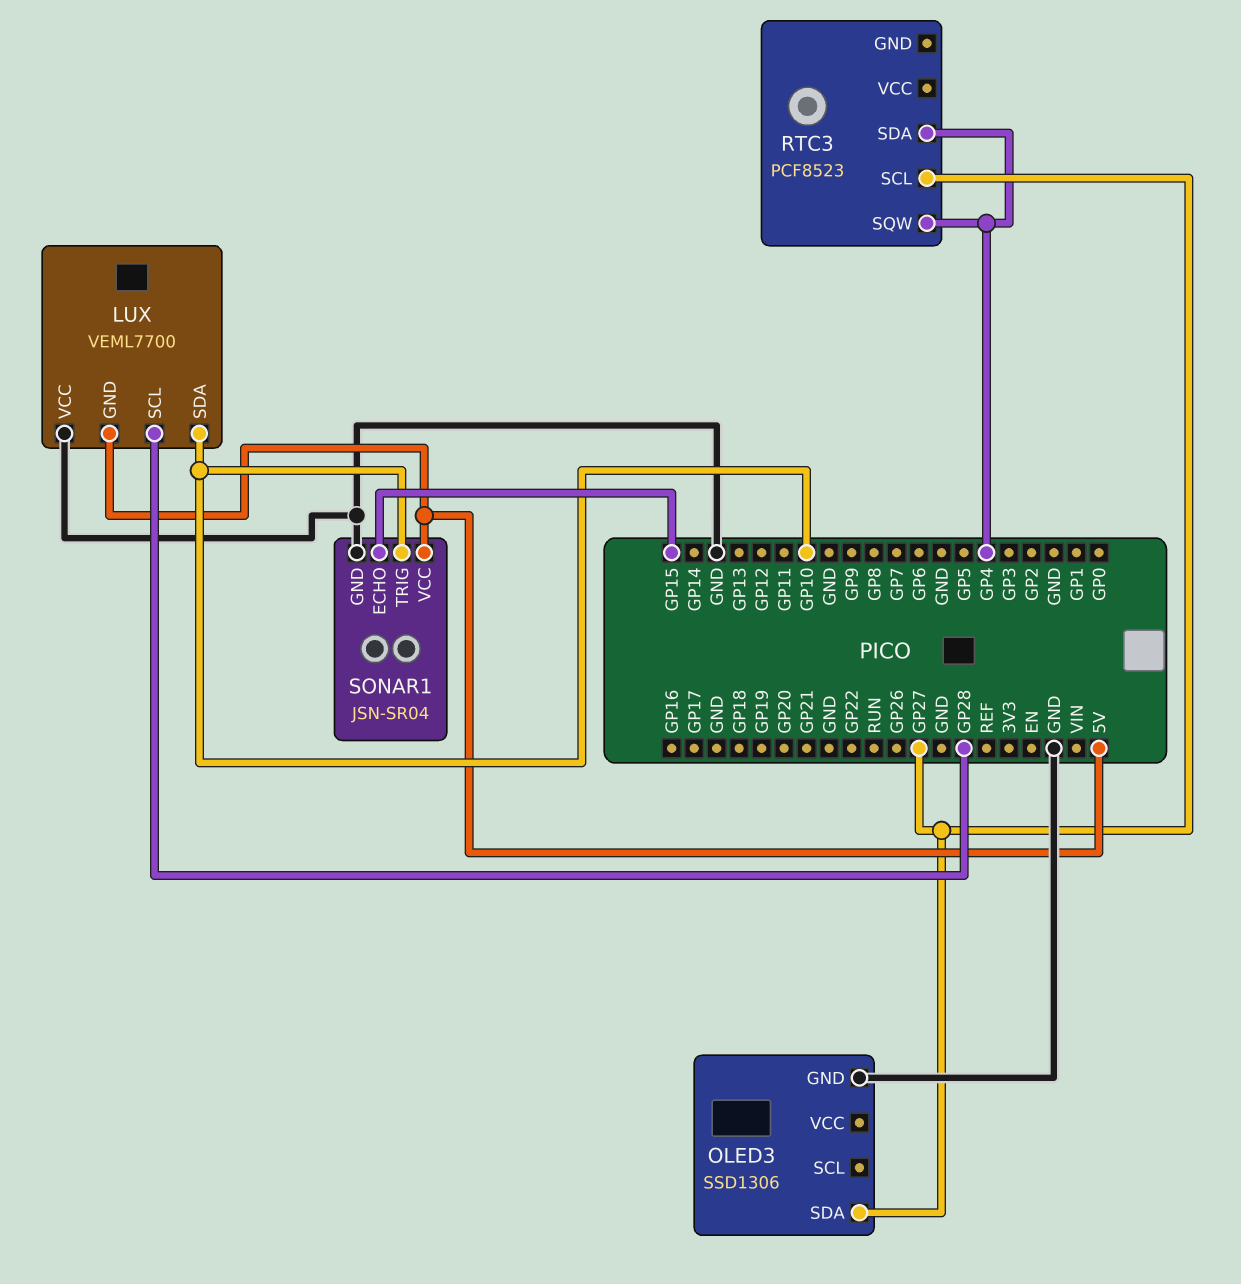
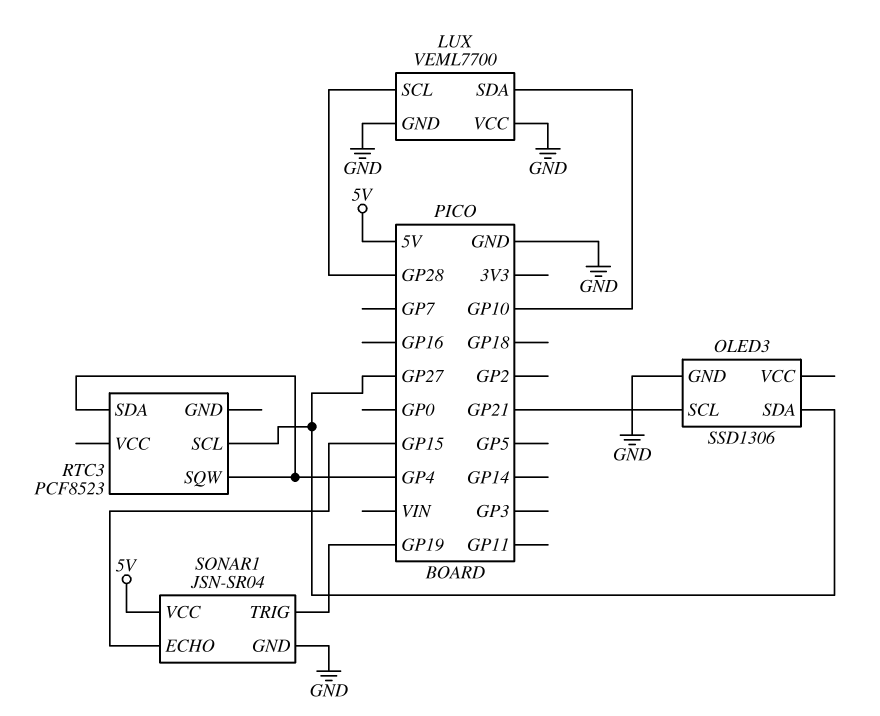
LUX pin GND: 5V -> GND
OLED3 pin SCL: none -> GP21
SONAR1 pin TRIG: GP10 -> GP19

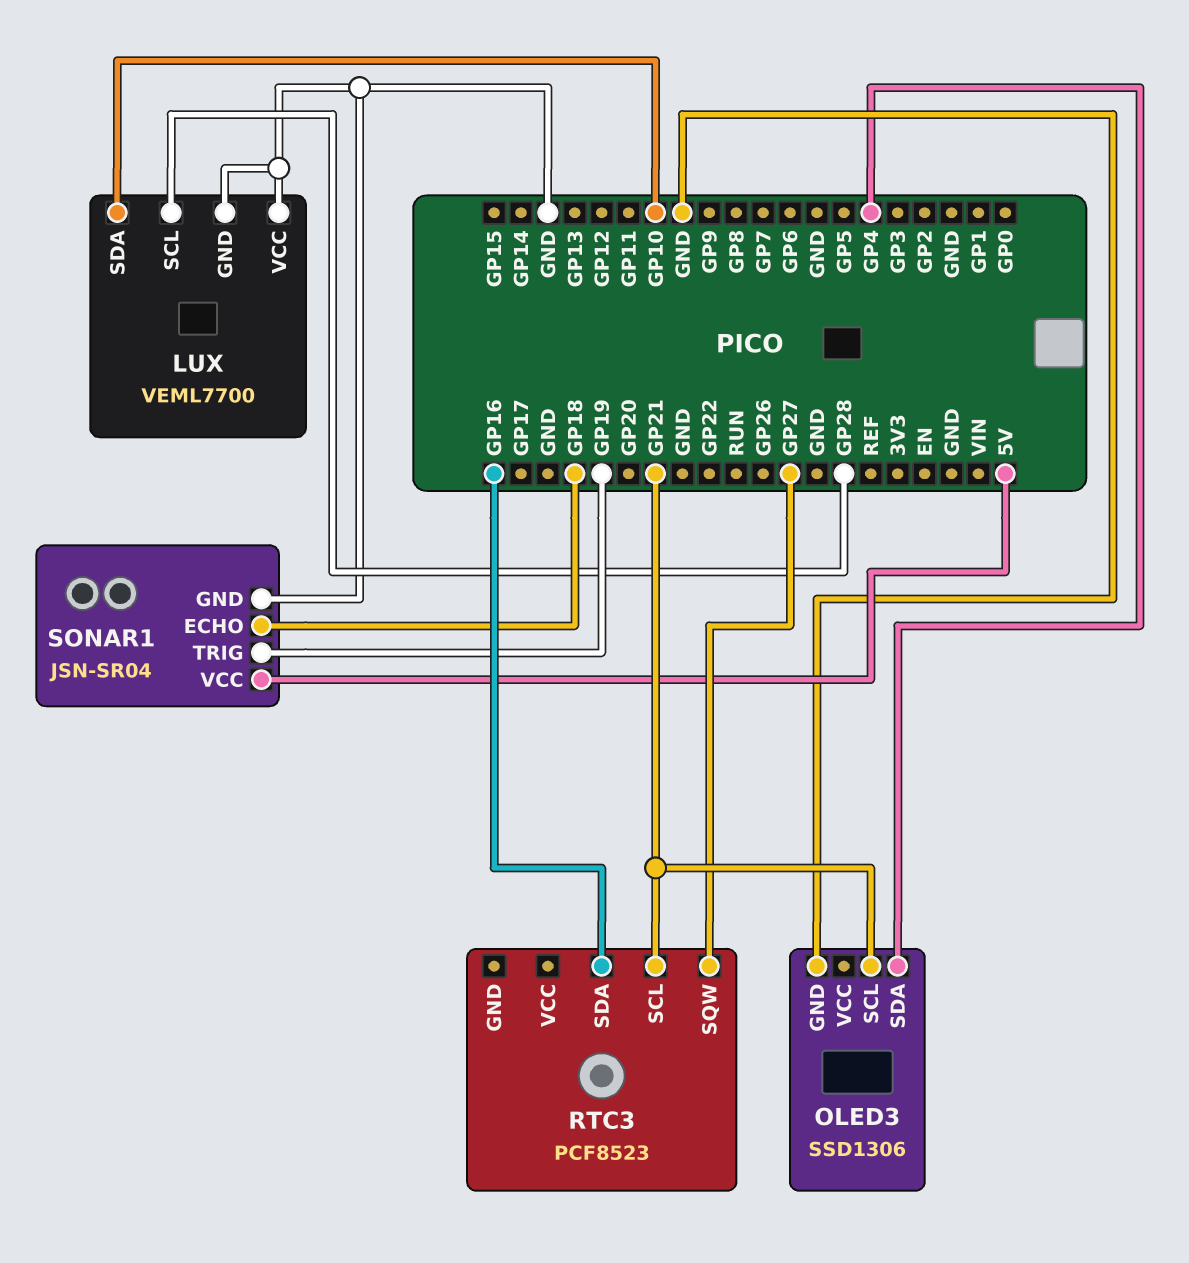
OLED3 pin SDA: GP27 -> GP4
RTC3 pin SCL: GP27 -> GP21
RTC3 pin SDA: GP4 -> GP16
RTC3 pin SQW: GP4 -> GP27
SONAR1 pin ECHO: GP15 -> GP18

